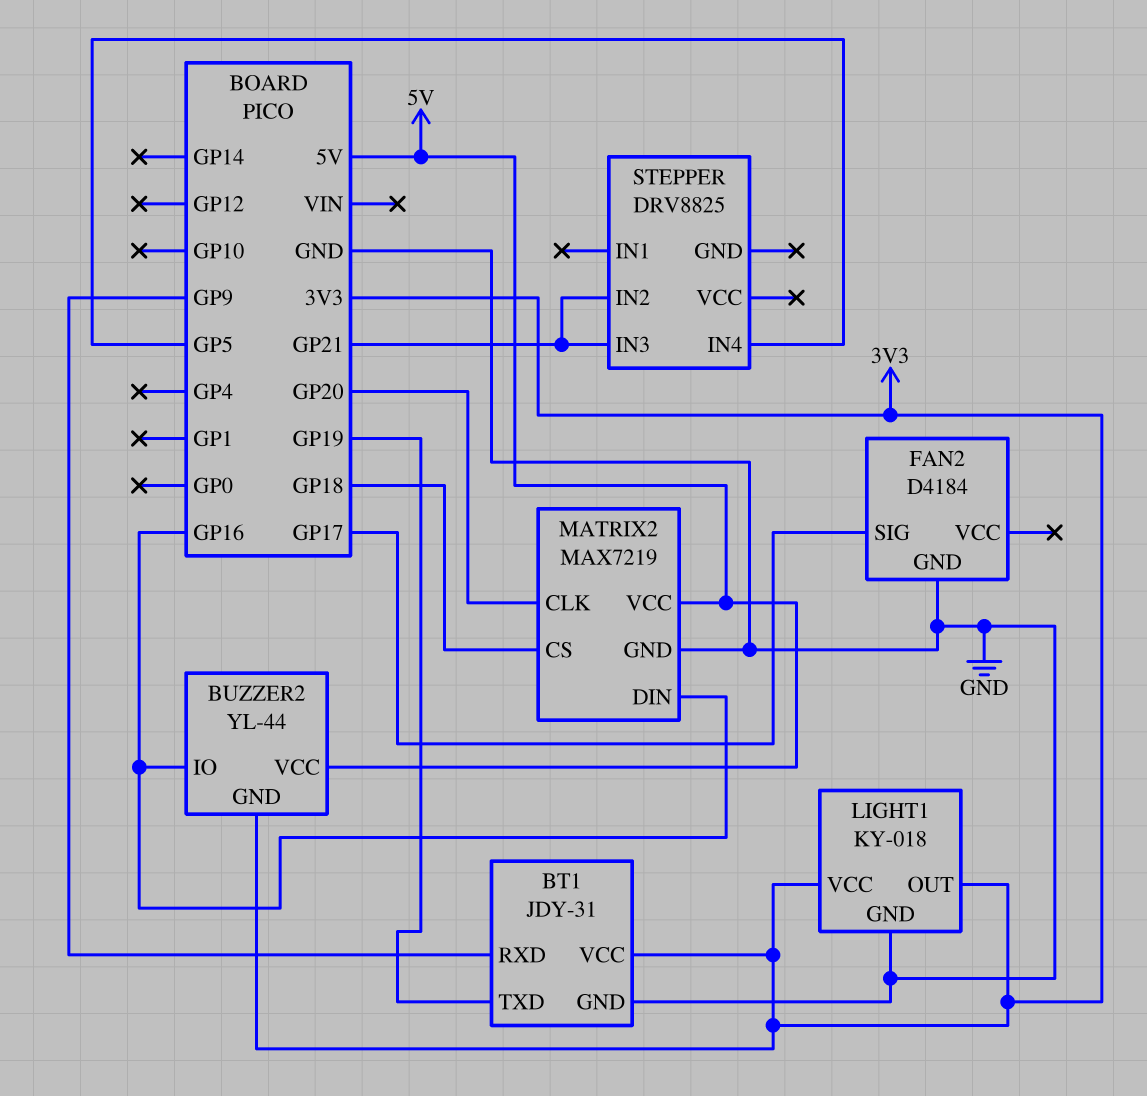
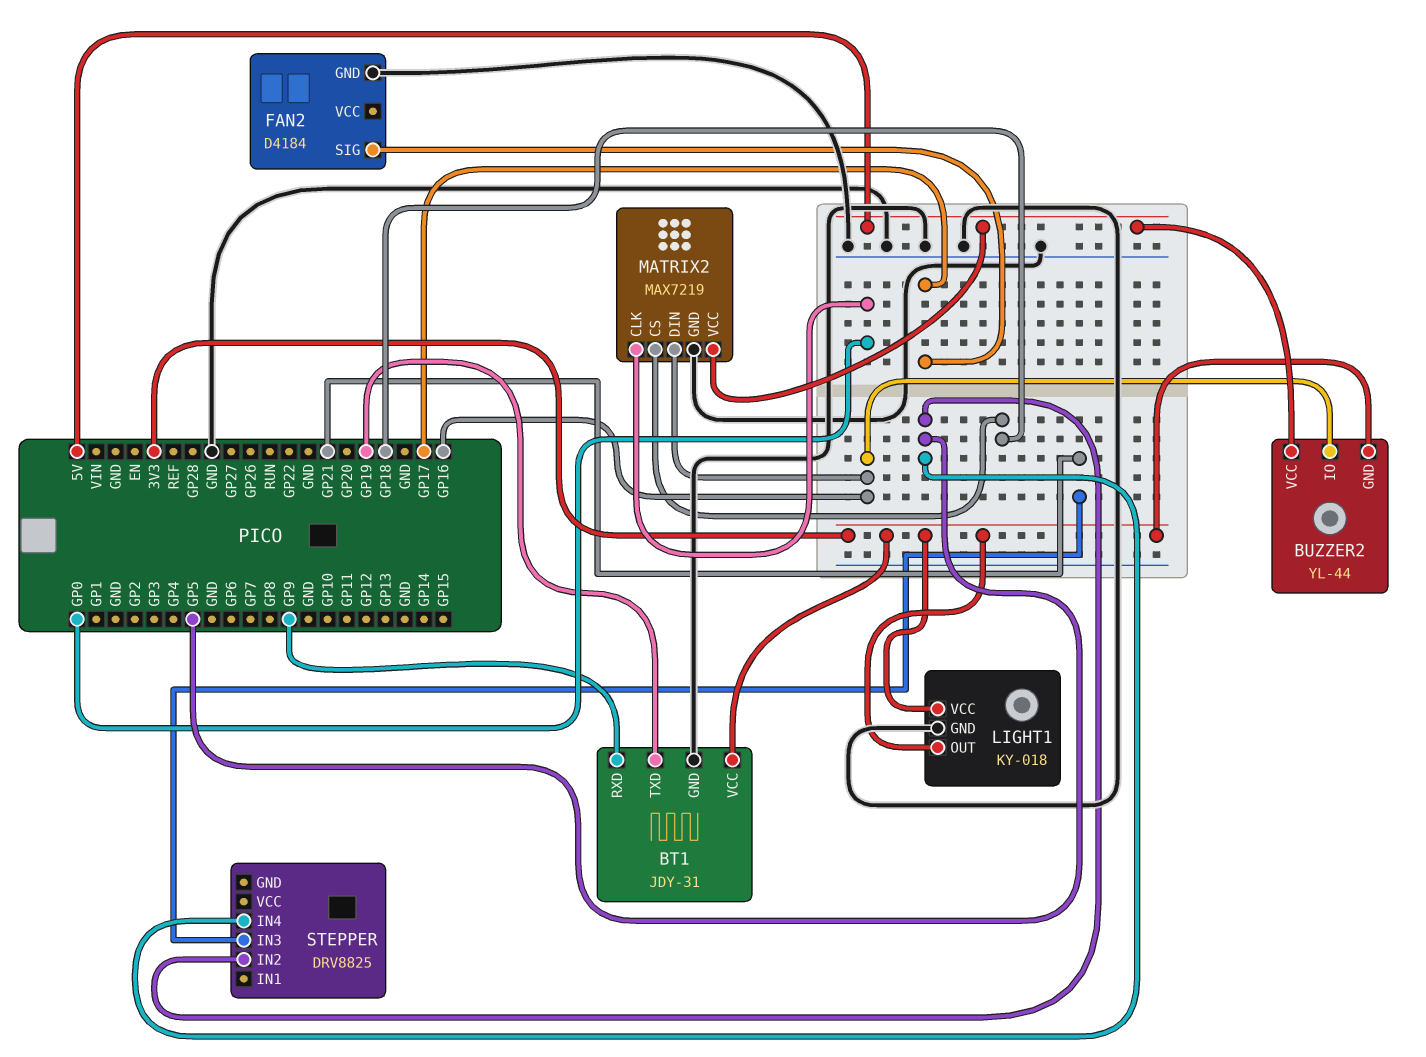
MATRIX2 pin CLK: GP20 -> GP0
STEPPER pin IN2: GP21 -> GP5

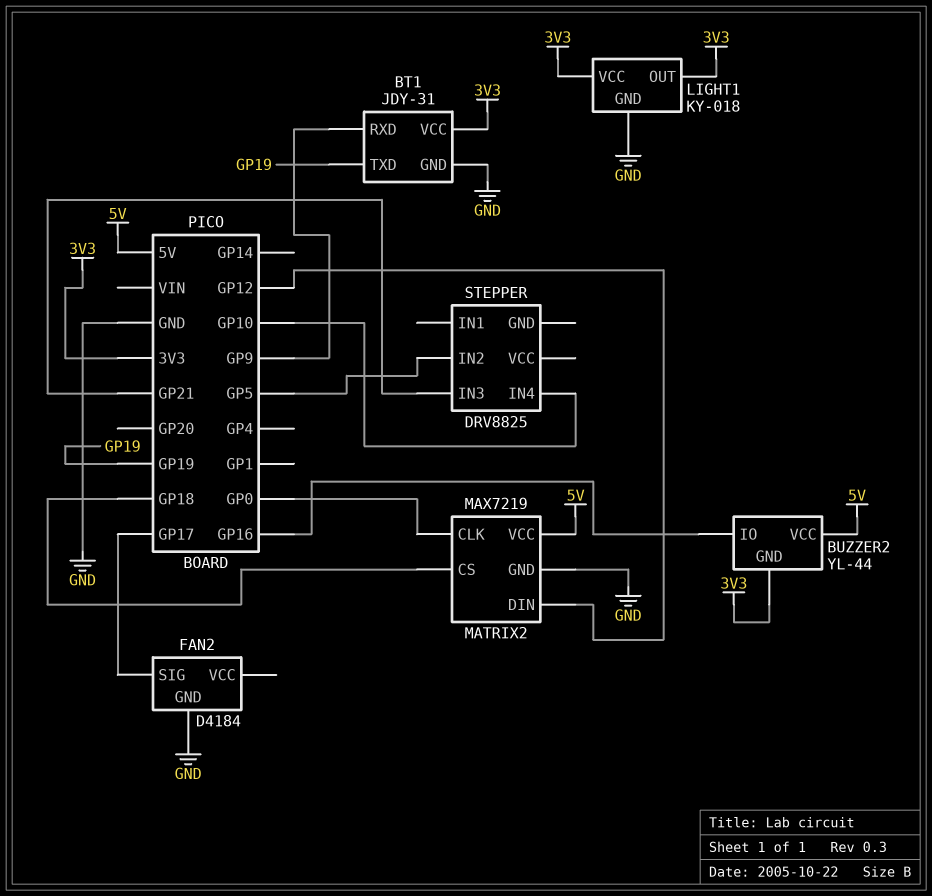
MATRIX2 pin DIN: GP16 -> GP12
STEPPER pin IN4: GP5 -> GP10

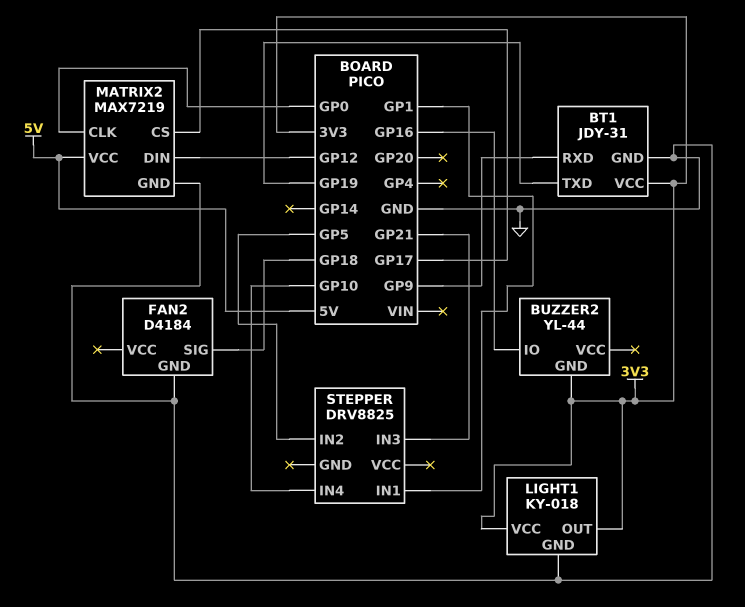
BUZZER2 pin VCC: 5V -> none
FAN2 pin SIG: GP17 -> GP18
MATRIX2 pin CS: GP18 -> GP17
STEPPER pin IN1: none -> GP1

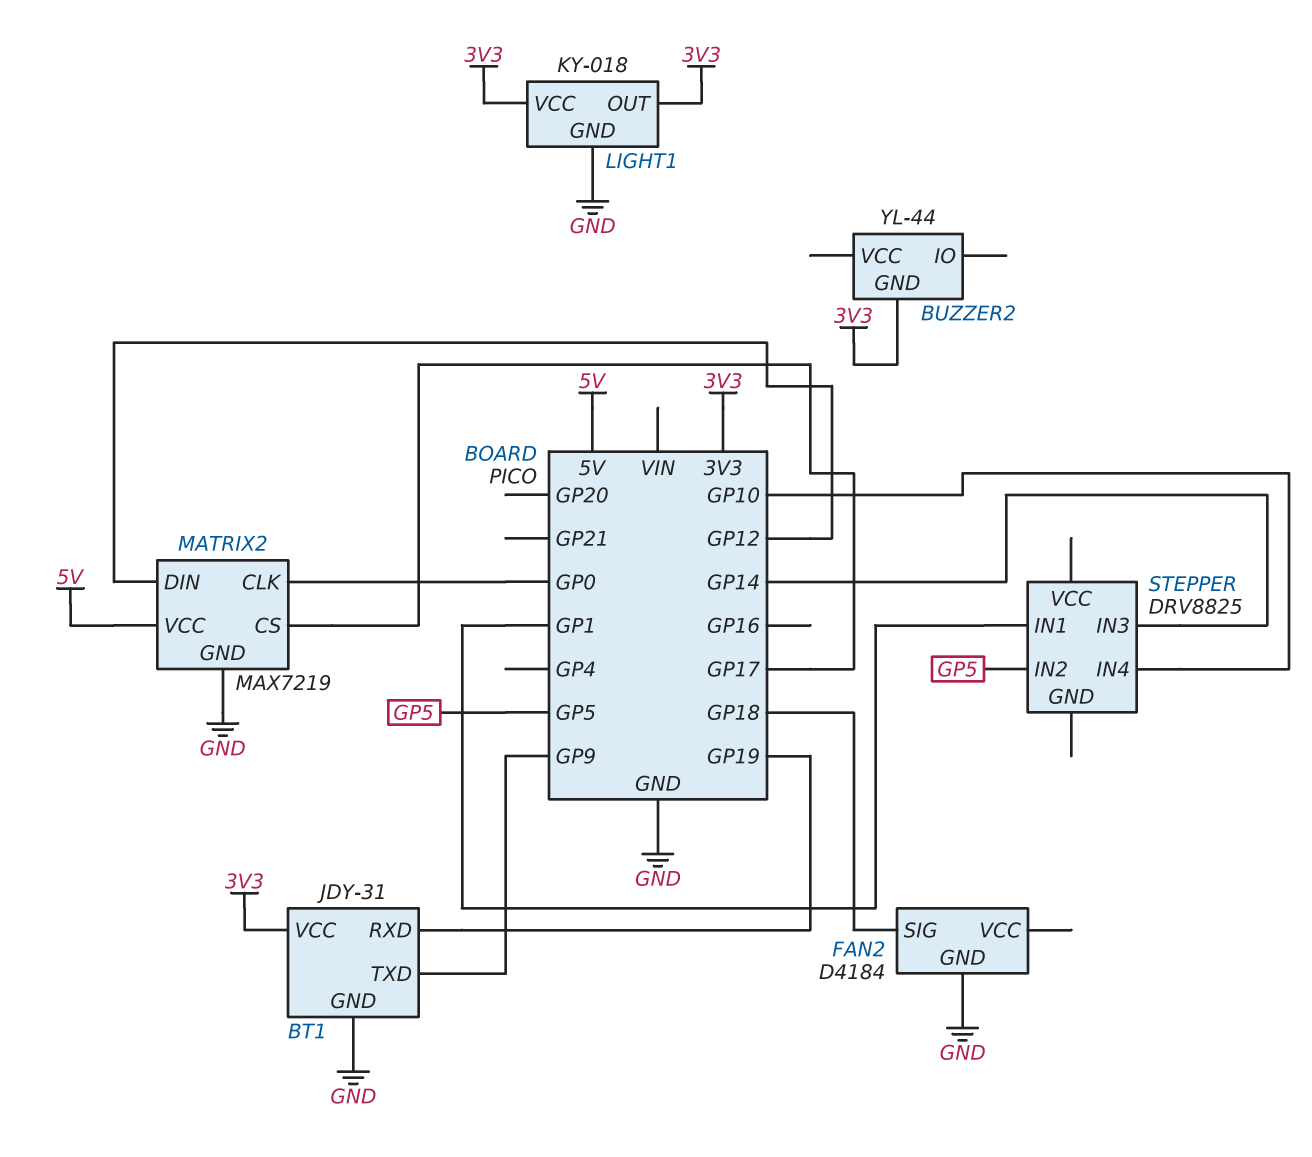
BT1 pin RXD: GP9 -> GP19
BT1 pin TXD: GP19 -> GP9
BUZZER2 pin IO: GP16 -> none
STEPPER pin IN3: GP21 -> GP14

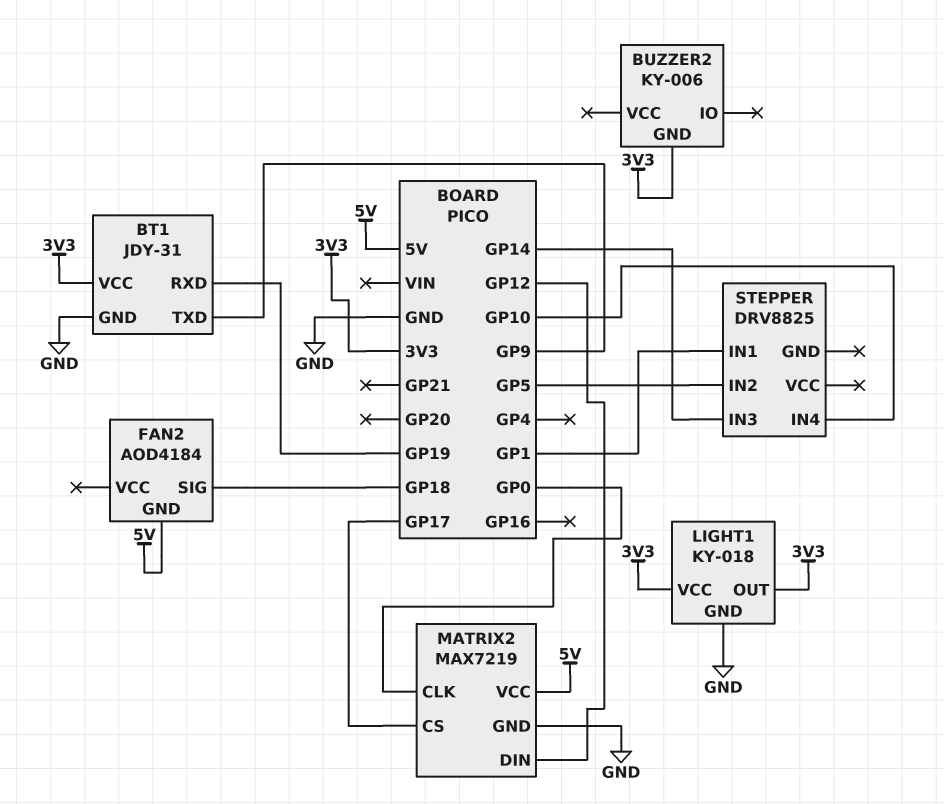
BUZZER2: YL-44 -> KY-006
FAN2: D4184 -> AOD4184
FAN2 pin GND: GND -> 5V

